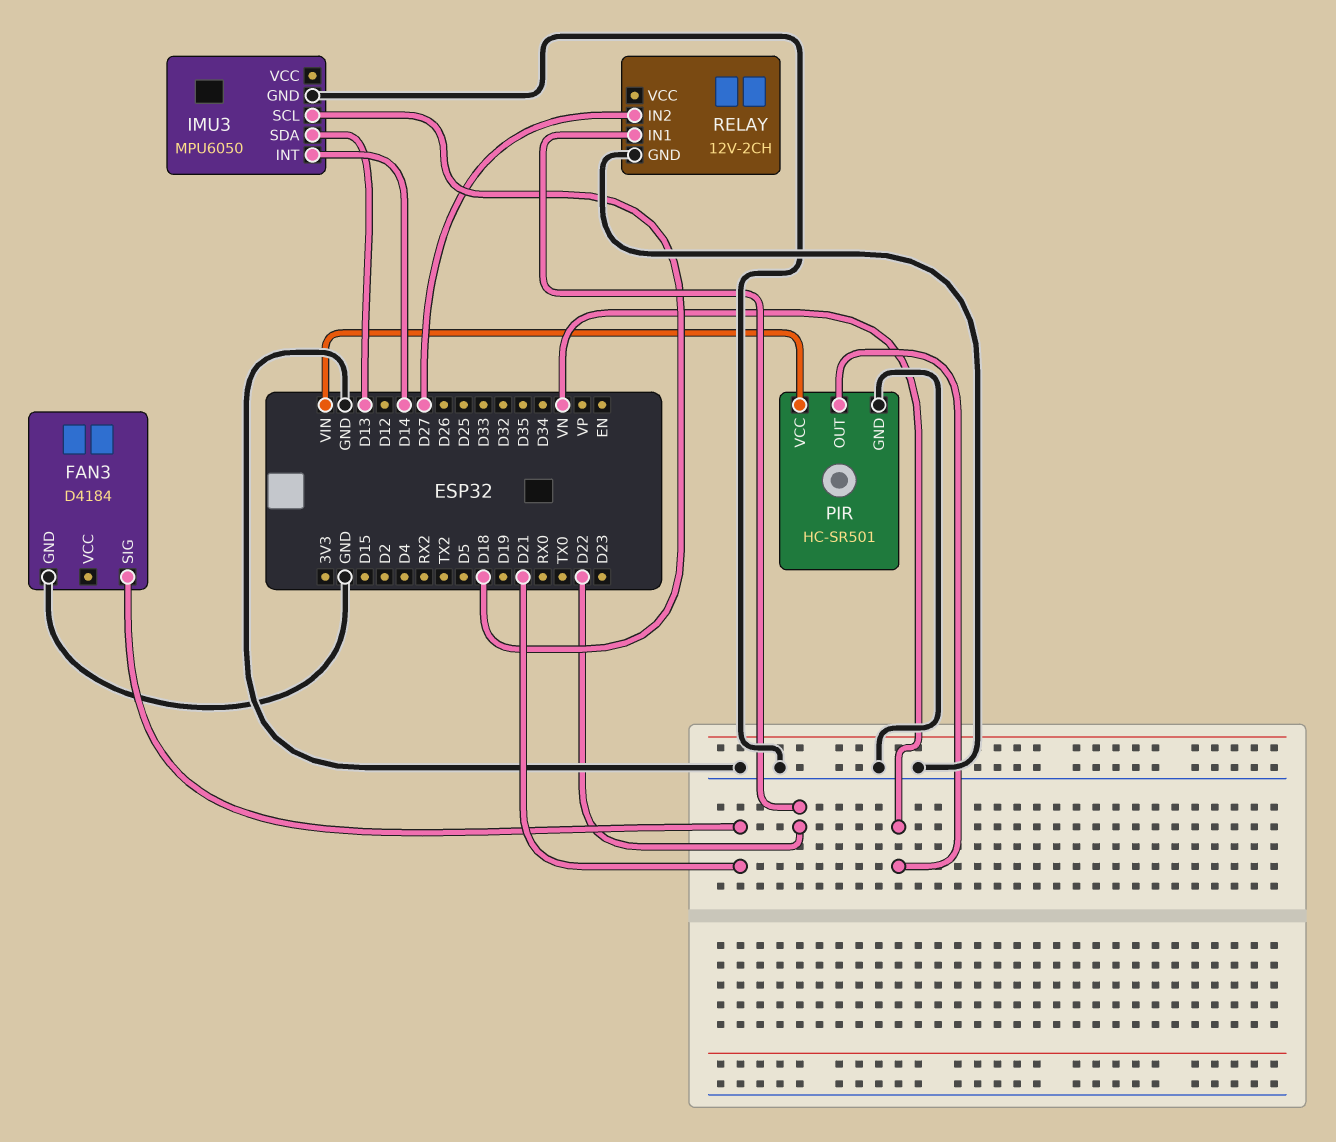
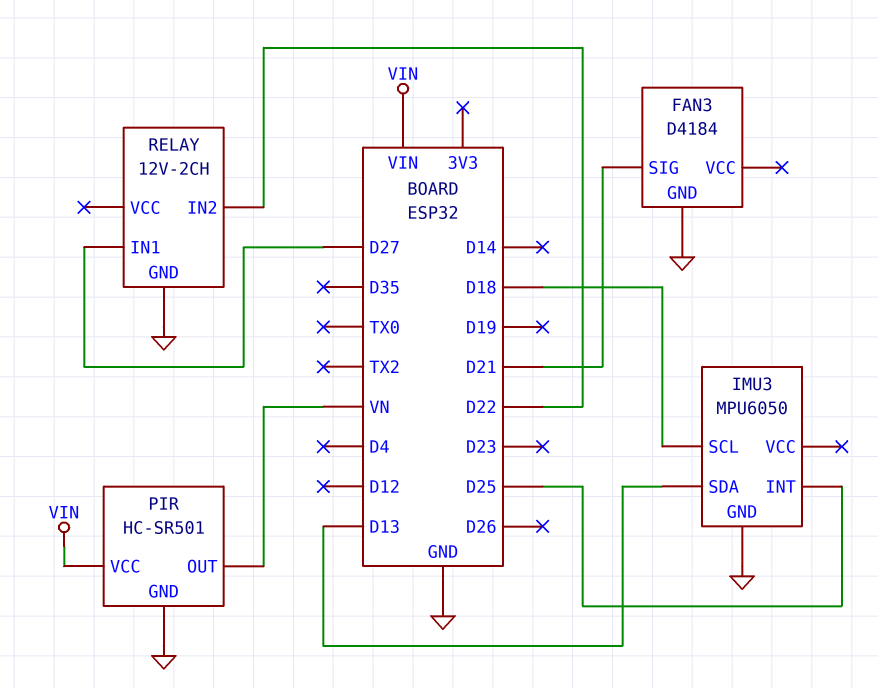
IMU3 pin INT: D14 -> D25
RELAY pin IN1: D22 -> D27
RELAY pin IN2: D27 -> D22

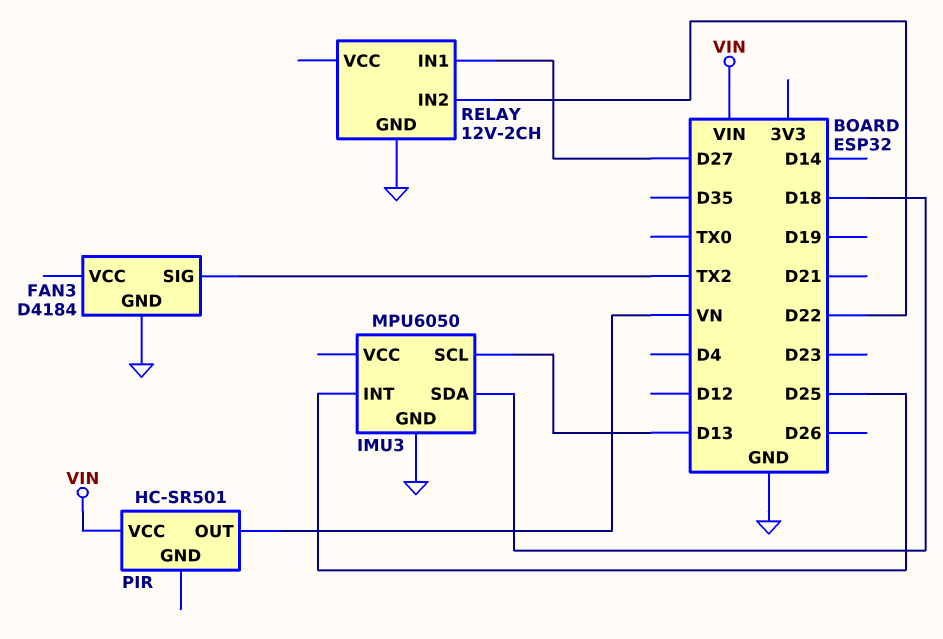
FAN3 pin SIG: D21 -> TX2
IMU3 pin SCL: D18 -> D13
IMU3 pin SDA: D13 -> D18
PIR pin GND: GND -> none

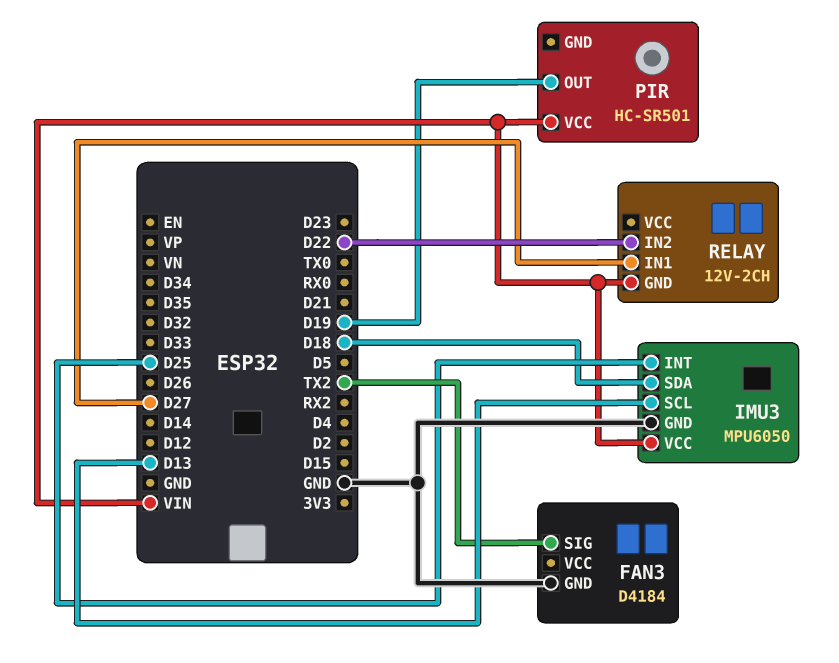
IMU3 pin VCC: none -> VIN
PIR pin OUT: VN -> D19
RELAY pin GND: GND -> VIN

